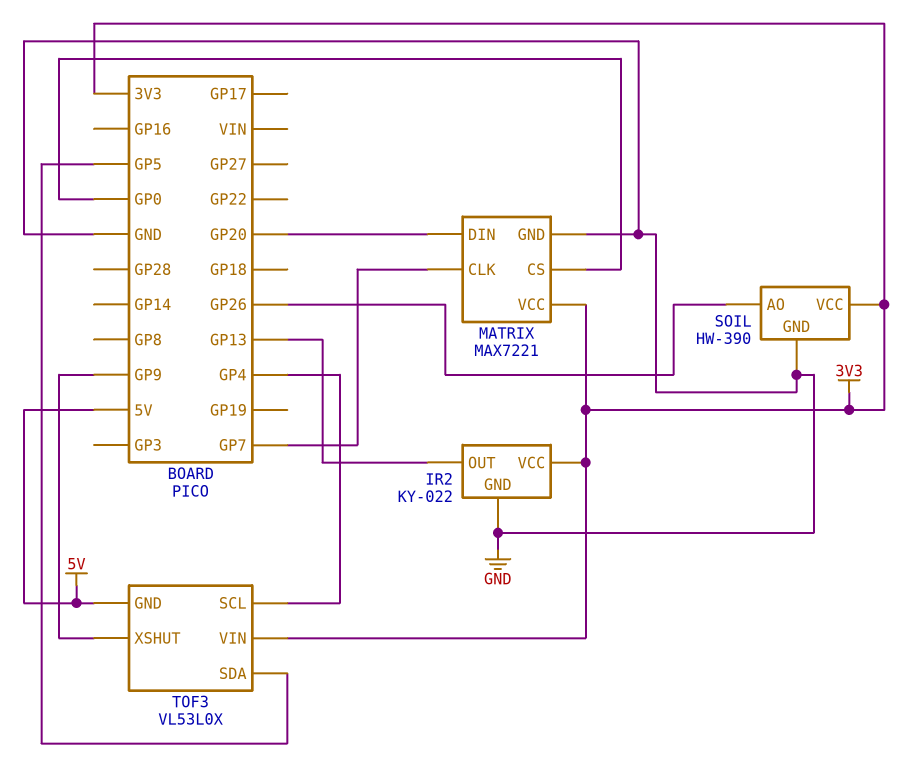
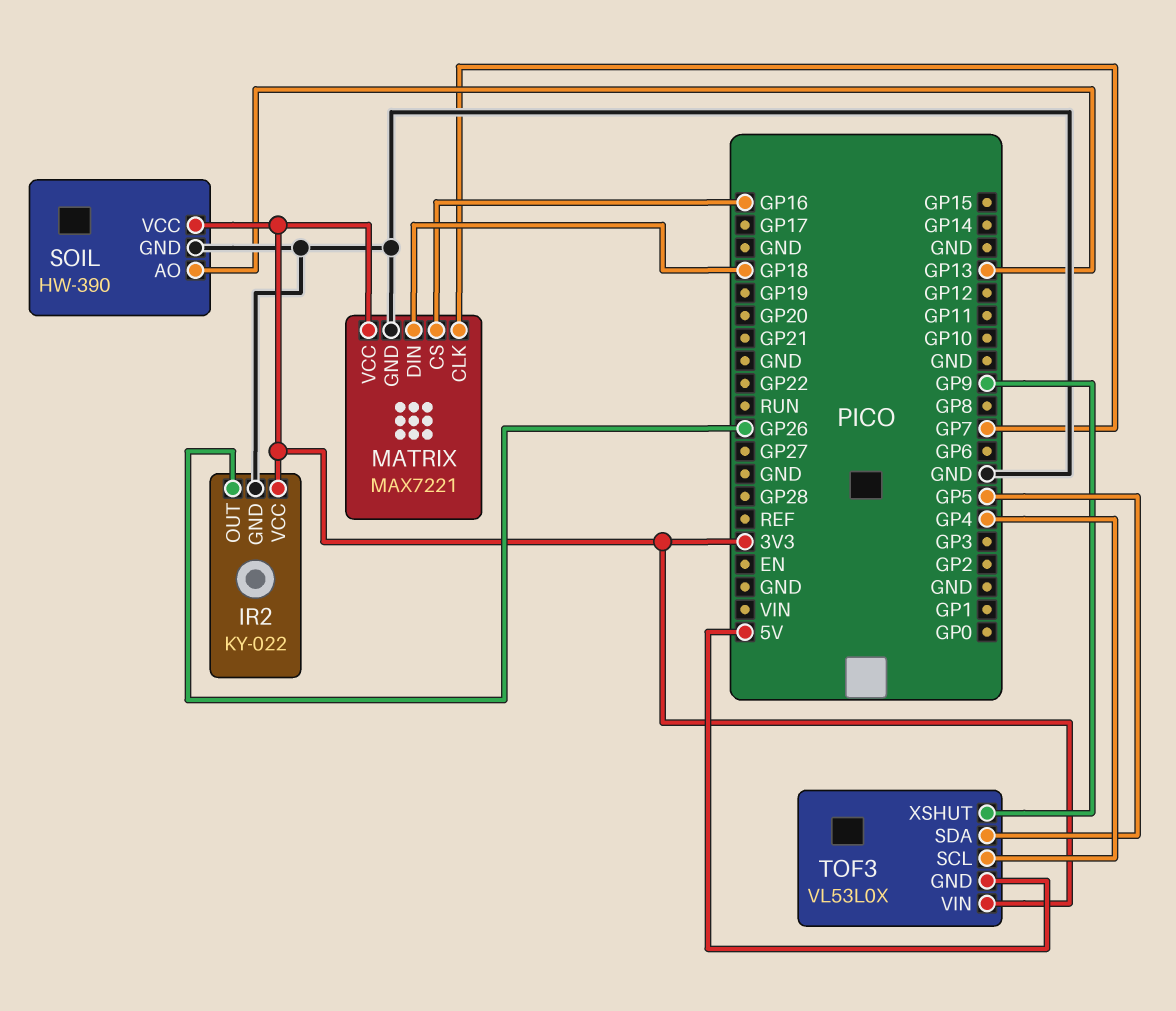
IR2 pin OUT: GP13 -> GP26
MATRIX pin CS: GP0 -> GP16
MATRIX pin DIN: GP20 -> GP18
SOIL pin AO: GP26 -> GP13

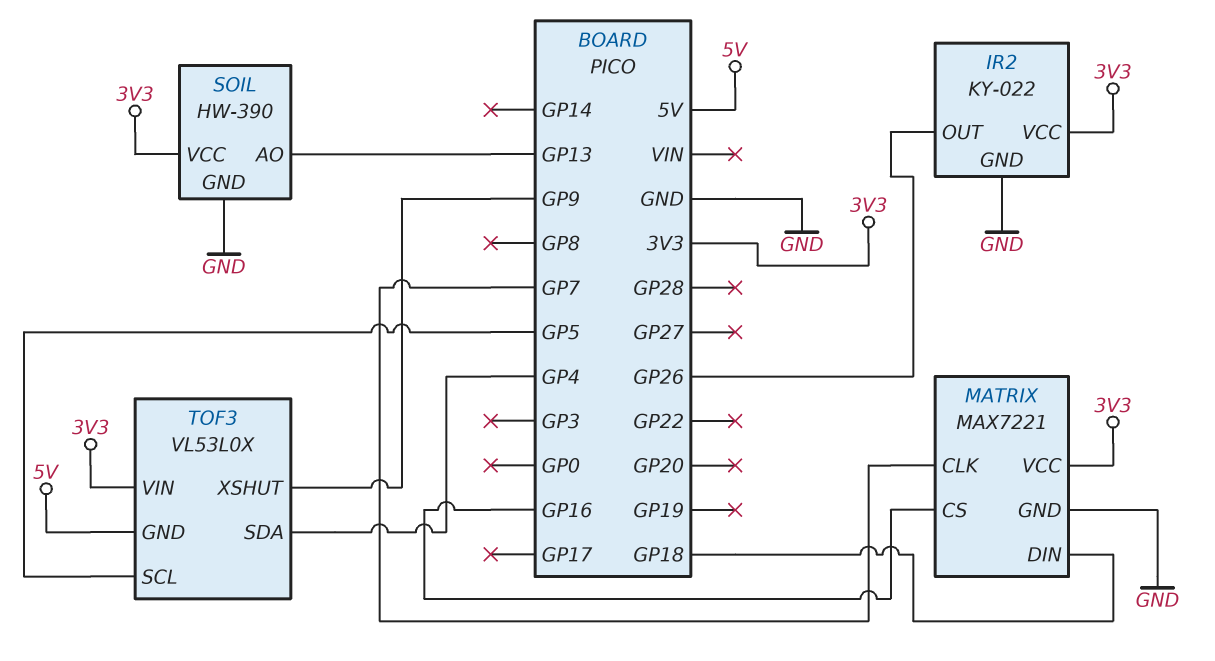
TOF3 pin SCL: GP4 -> GP5
TOF3 pin SDA: GP5 -> GP4

